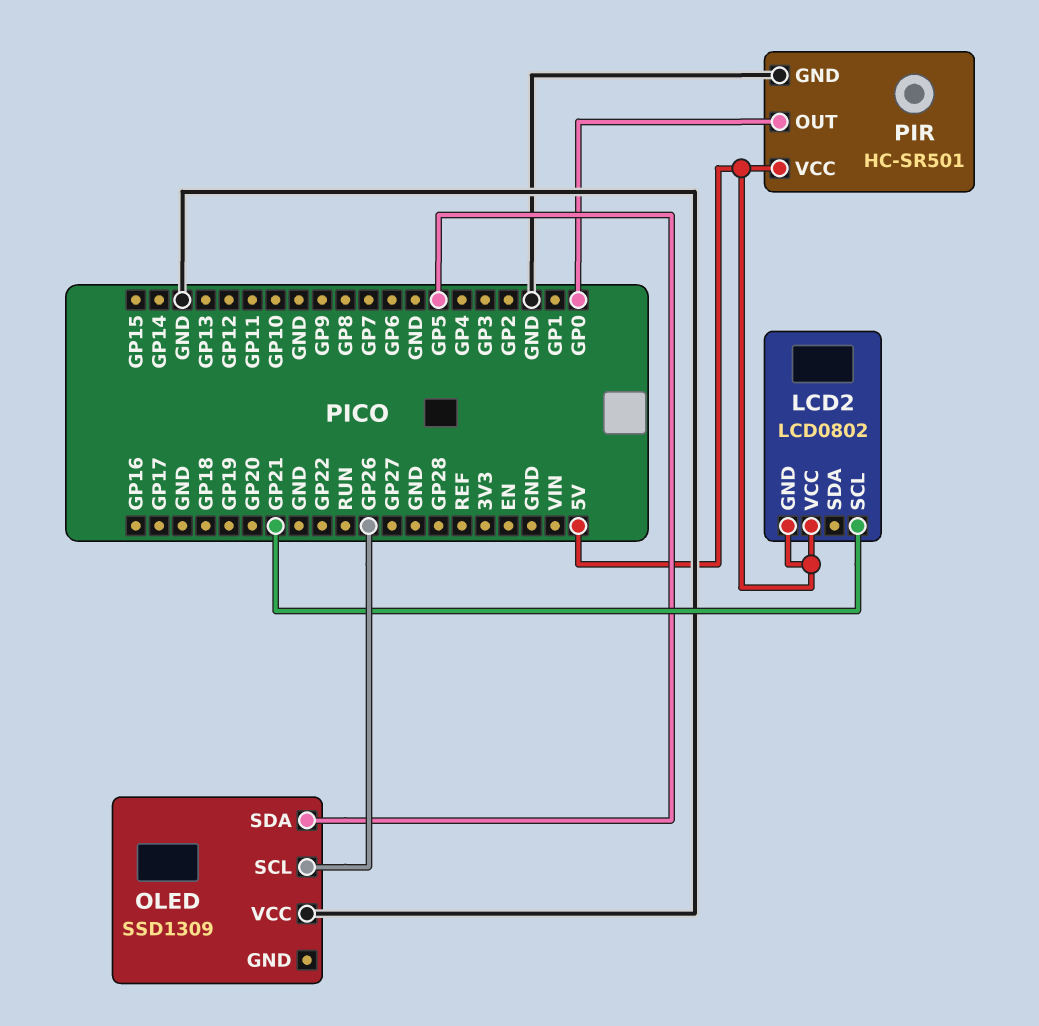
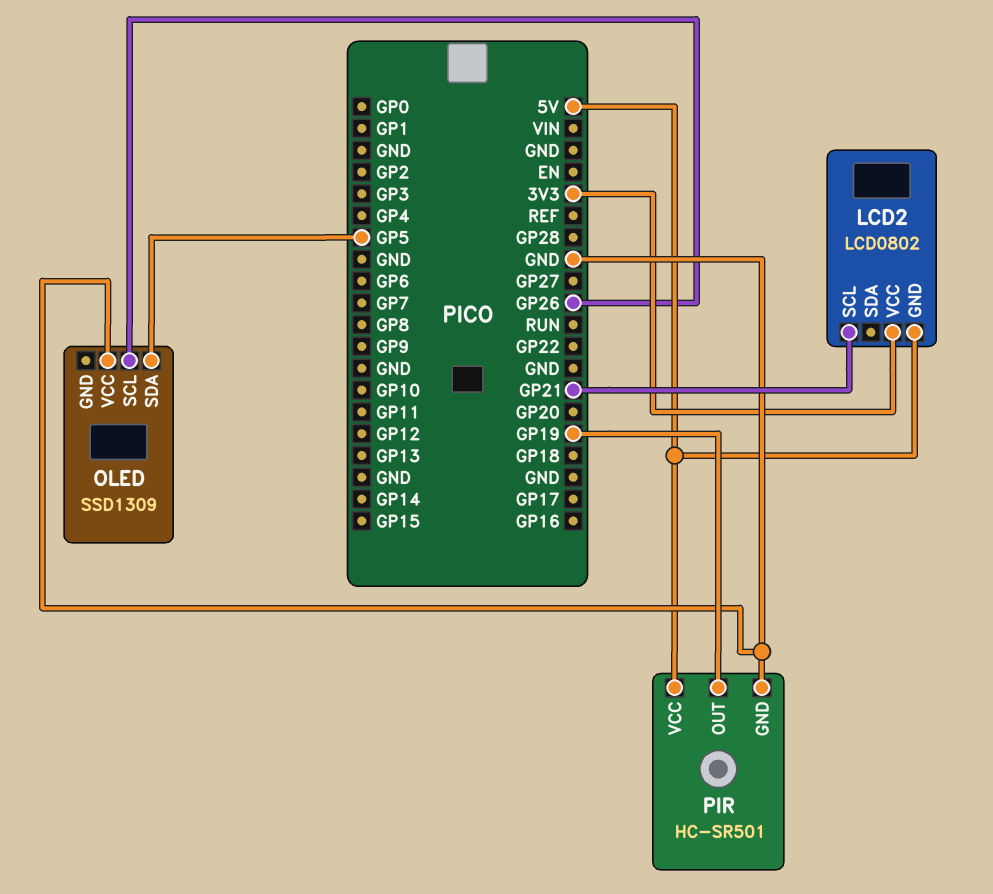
LCD2 pin VCC: 5V -> 3V3
PIR pin OUT: GP0 -> GP19

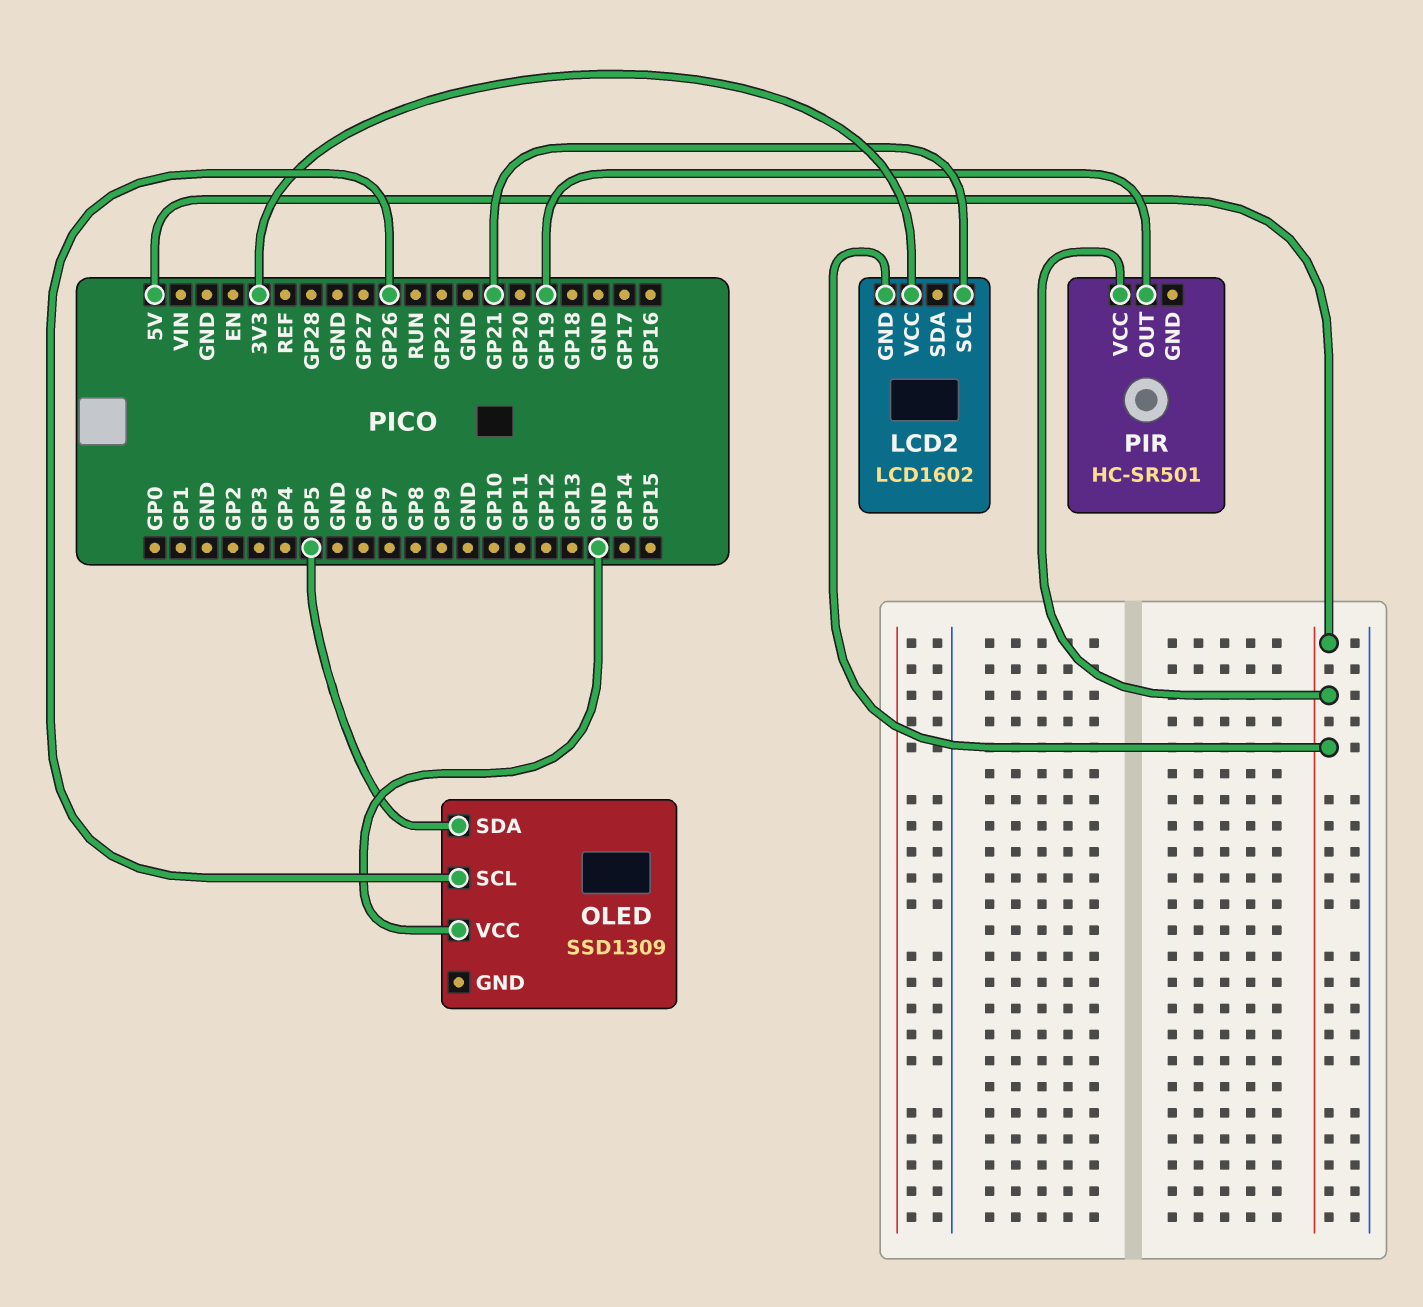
LCD2: LCD0802 -> LCD1602
PIR pin GND: GND -> none

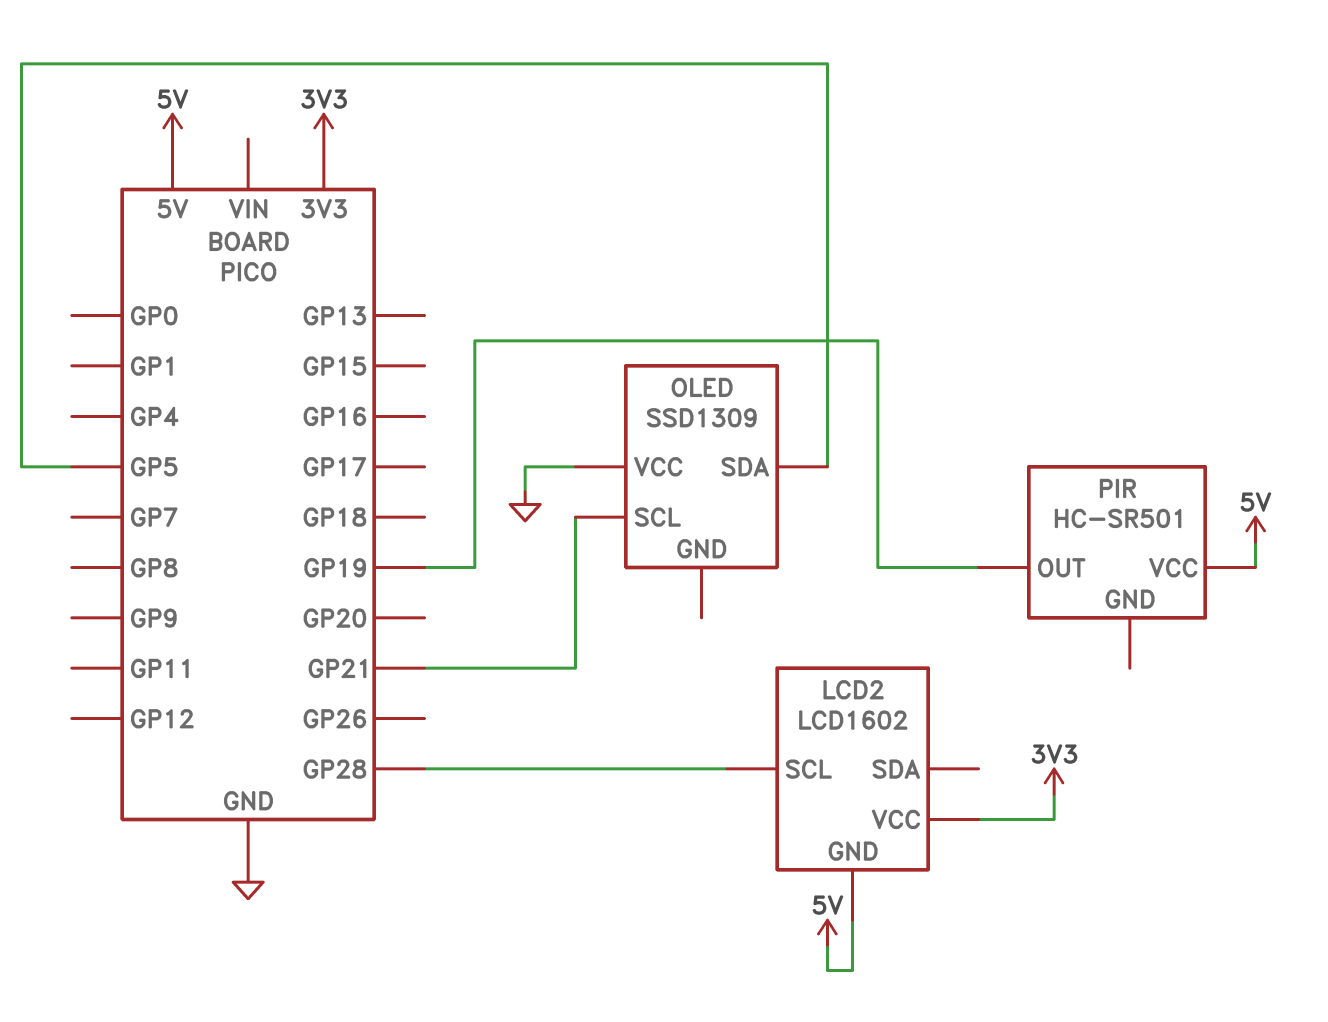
LCD2 pin SCL: GP21 -> GP28
OLED pin SCL: GP26 -> GP21

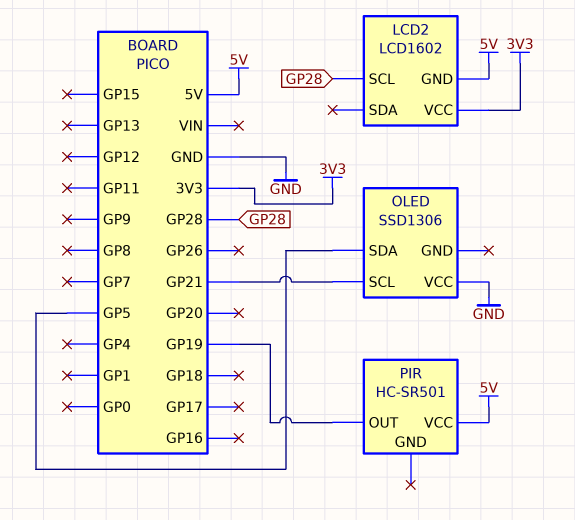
OLED: SSD1309 -> SSD1306

